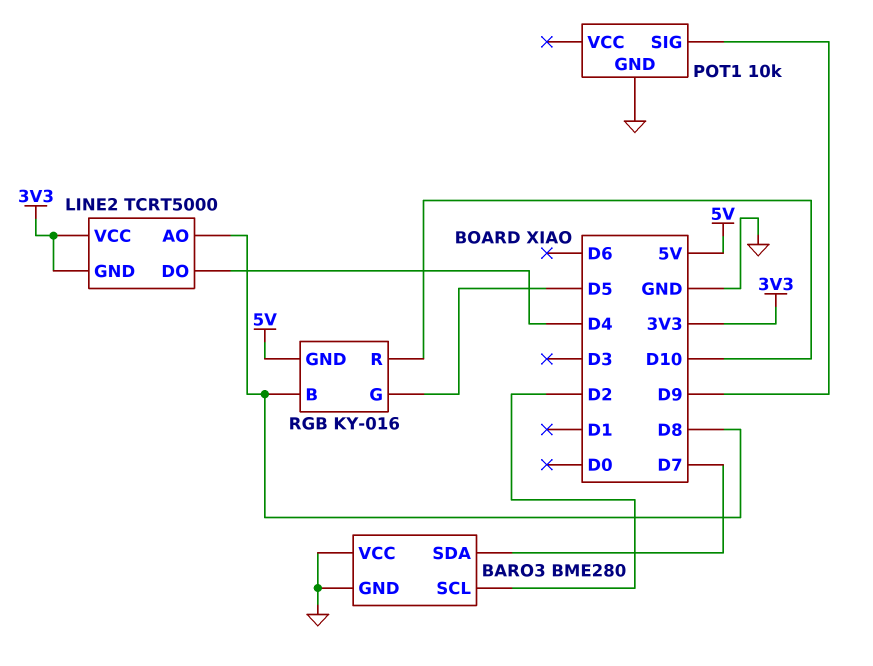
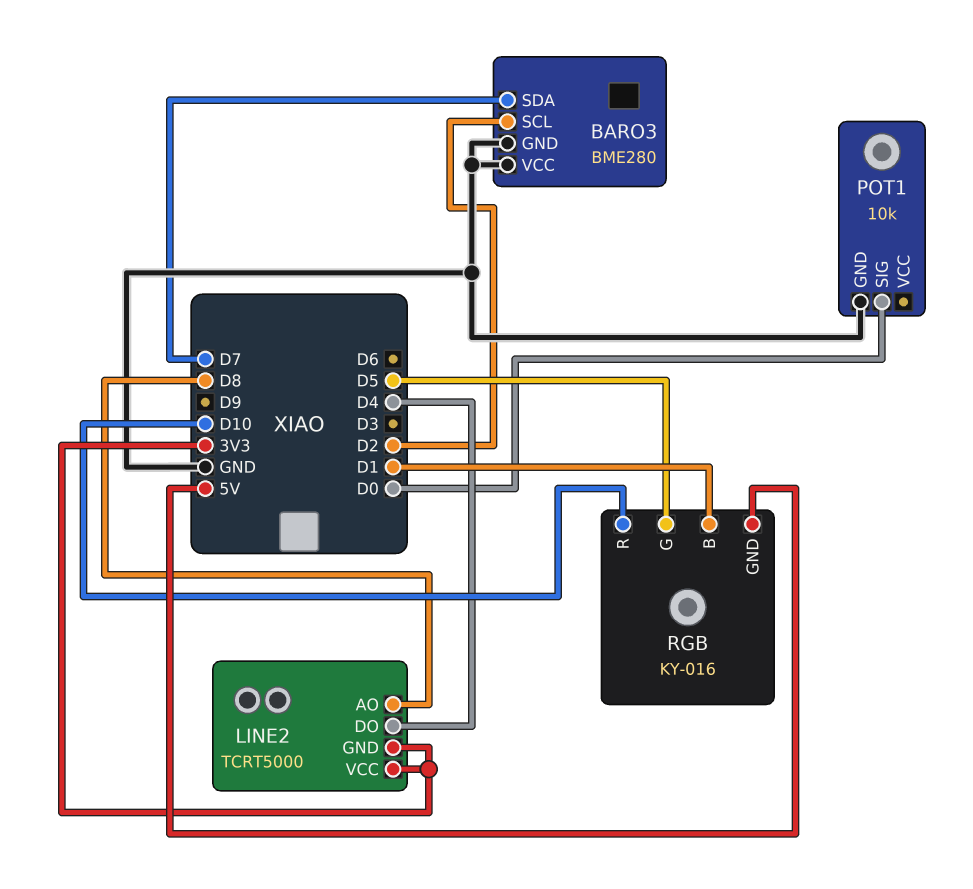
POT1 pin SIG: D9 -> D0
RGB pin B: D8 -> D1

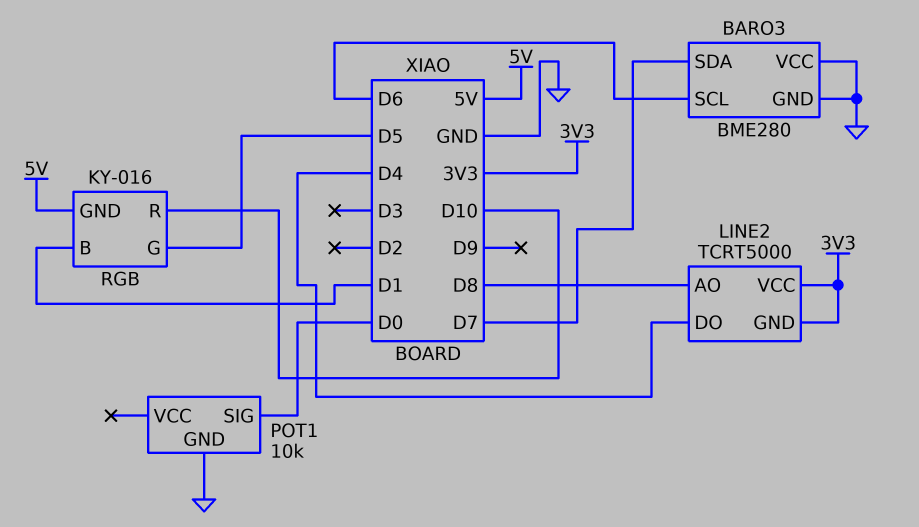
BARO3 pin SCL: D2 -> D6

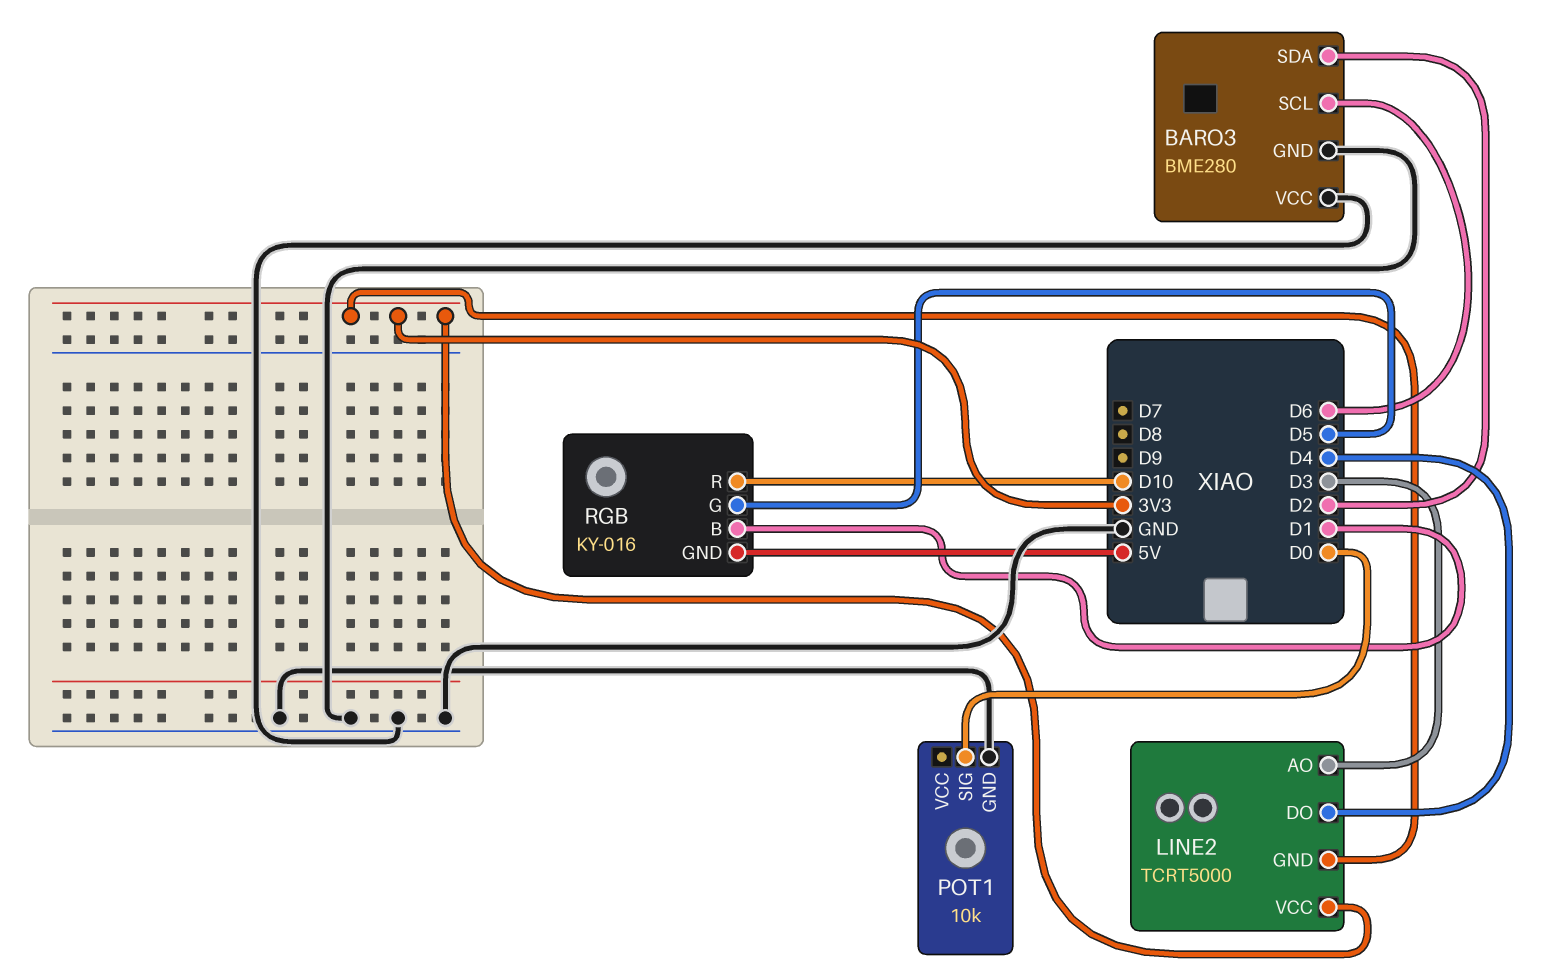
BARO3 pin SDA: D7 -> D2
LINE2 pin AO: D8 -> D3

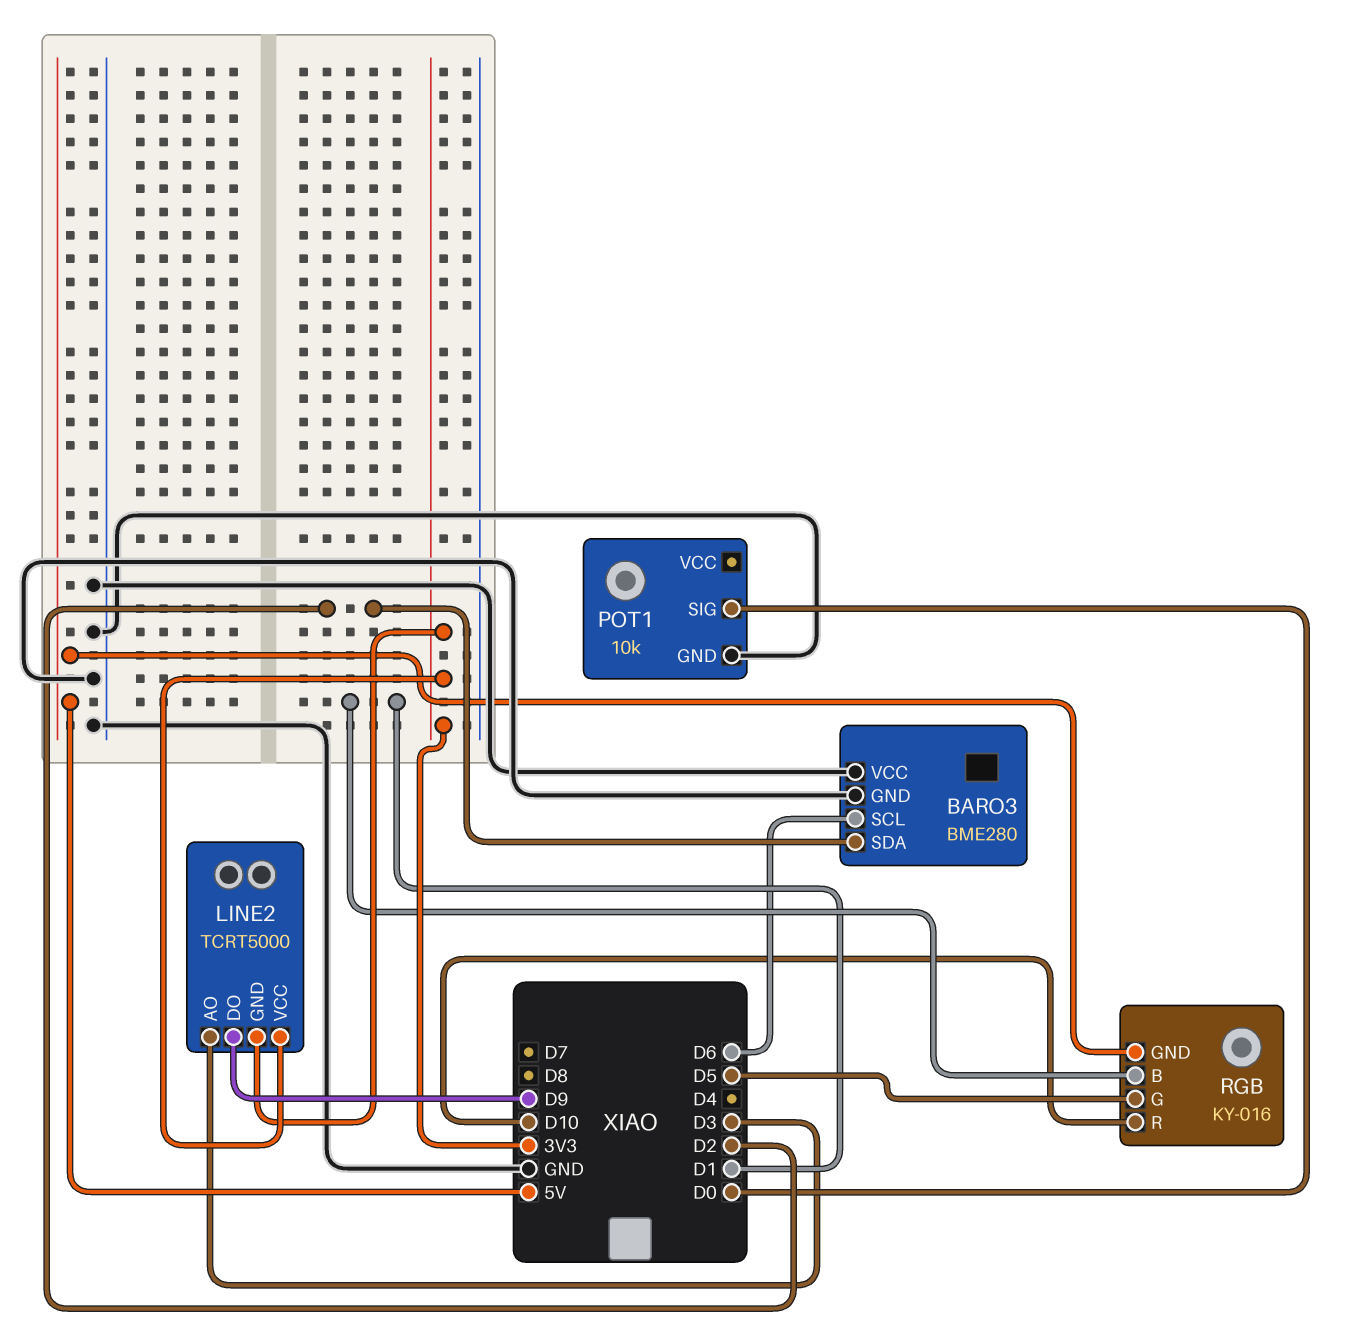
LINE2 pin DO: D4 -> D9

